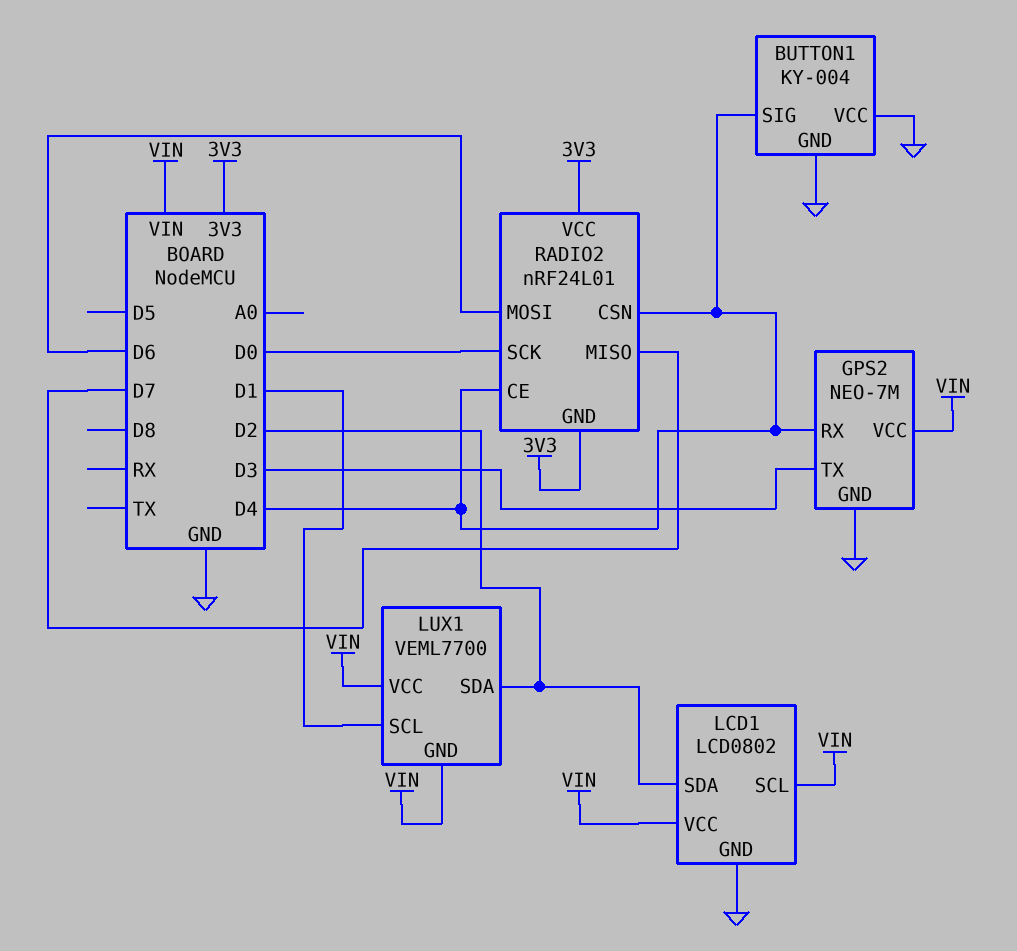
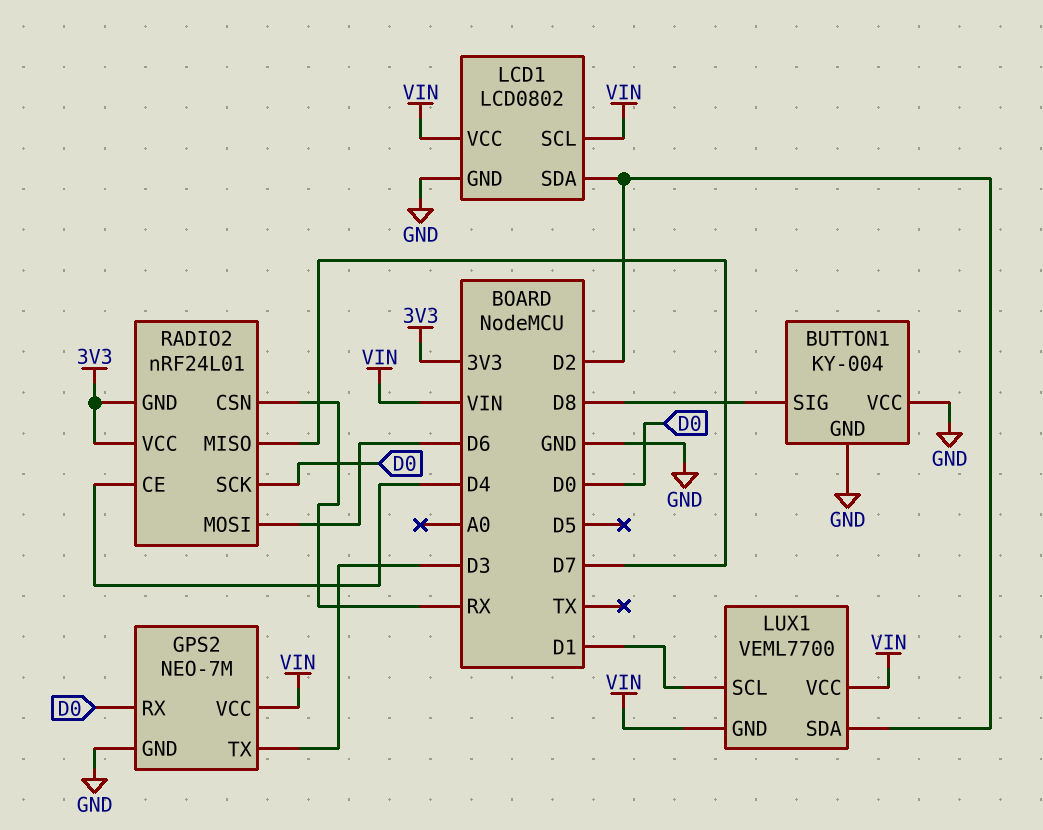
BUTTON1 pin SIG: D4 -> D8
GPS2 pin RX: D4 -> D0
RADIO2 pin CSN: D4 -> RX

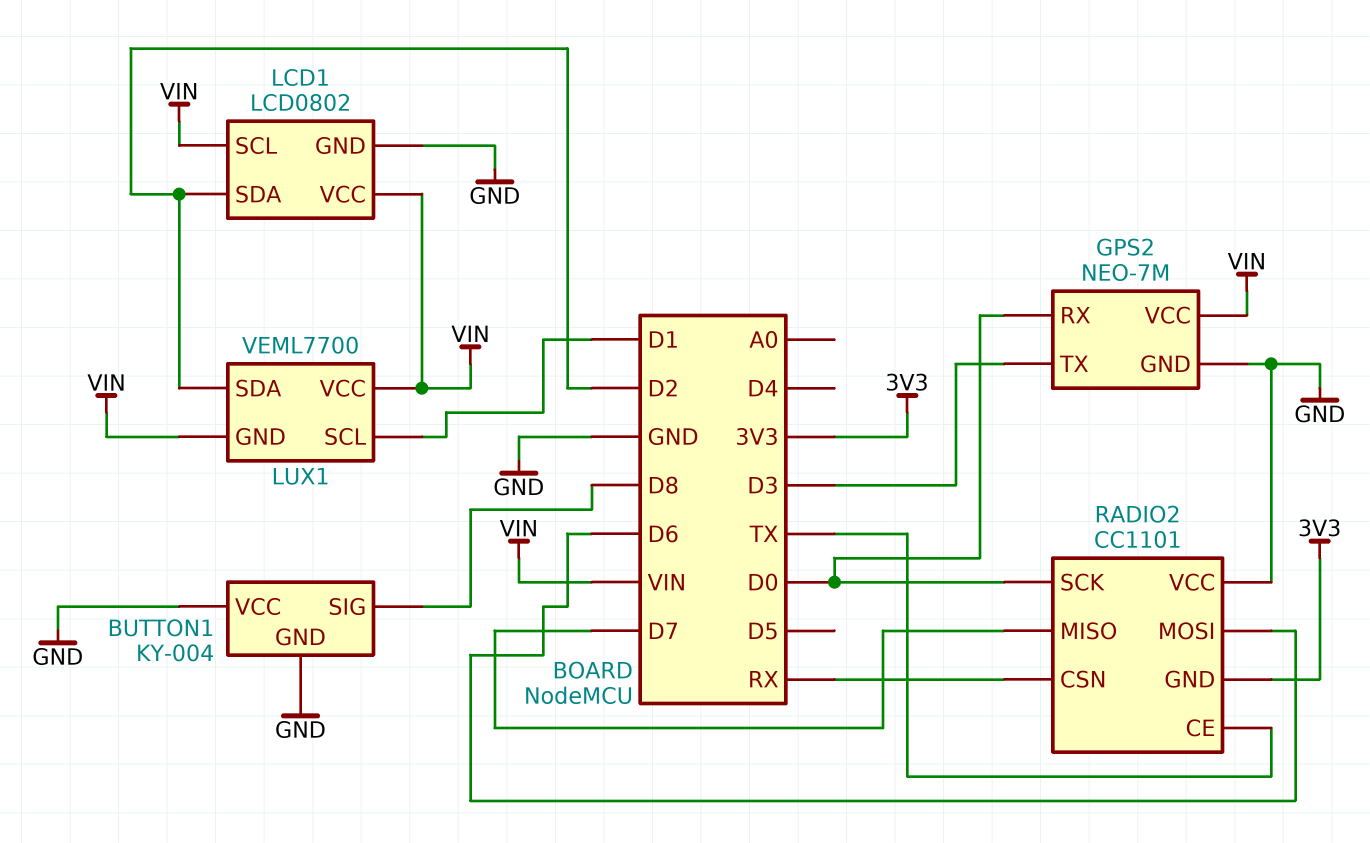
RADIO2: nRF24L01 -> CC1101
RADIO2 pin CE: D4 -> TX
RADIO2 pin VCC: 3V3 -> GND

